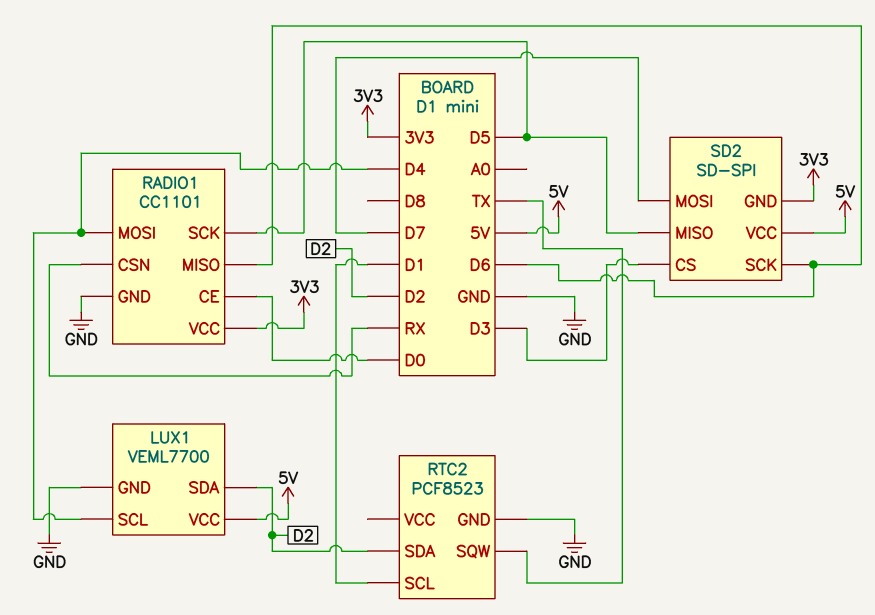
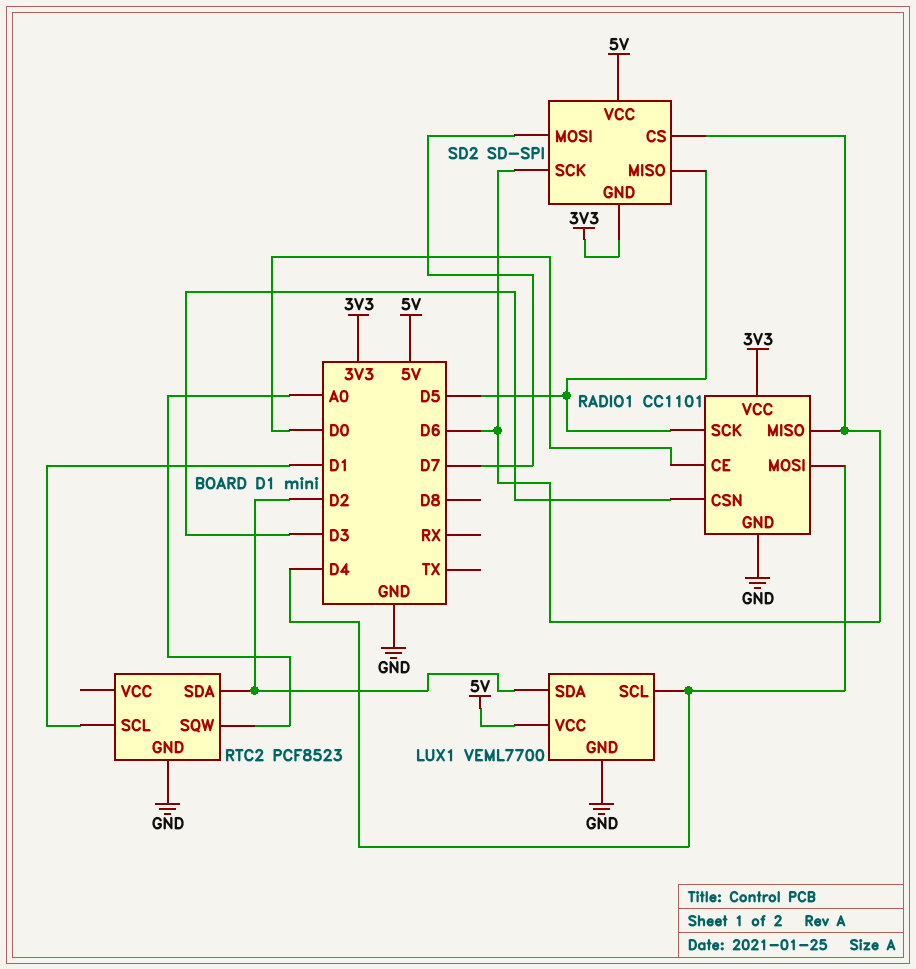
RADIO1 pin CSN: RX -> D3
RTC2 pin SQW: TX -> A0
SD2 pin CS: D3 -> D6

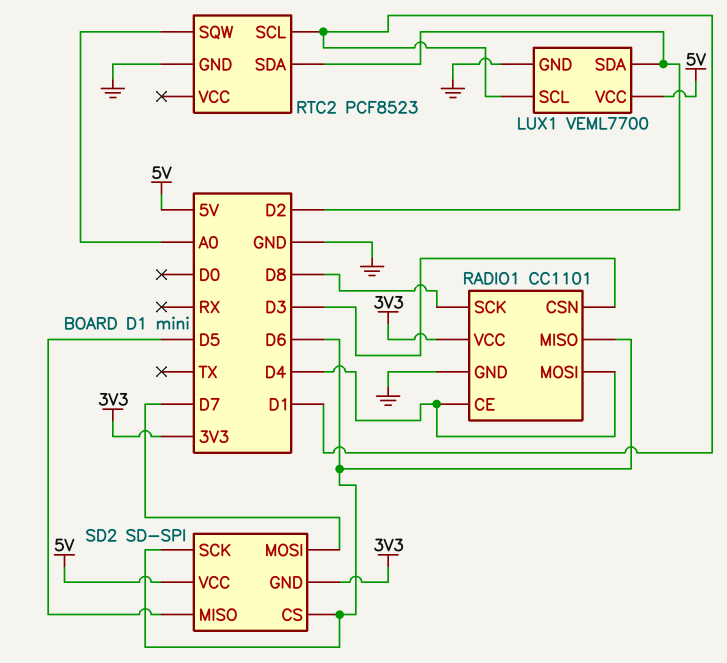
LUX1 pin SCL: D4 -> D1
RADIO1 pin CE: D0 -> D4
RADIO1 pin SCK: D5 -> D8

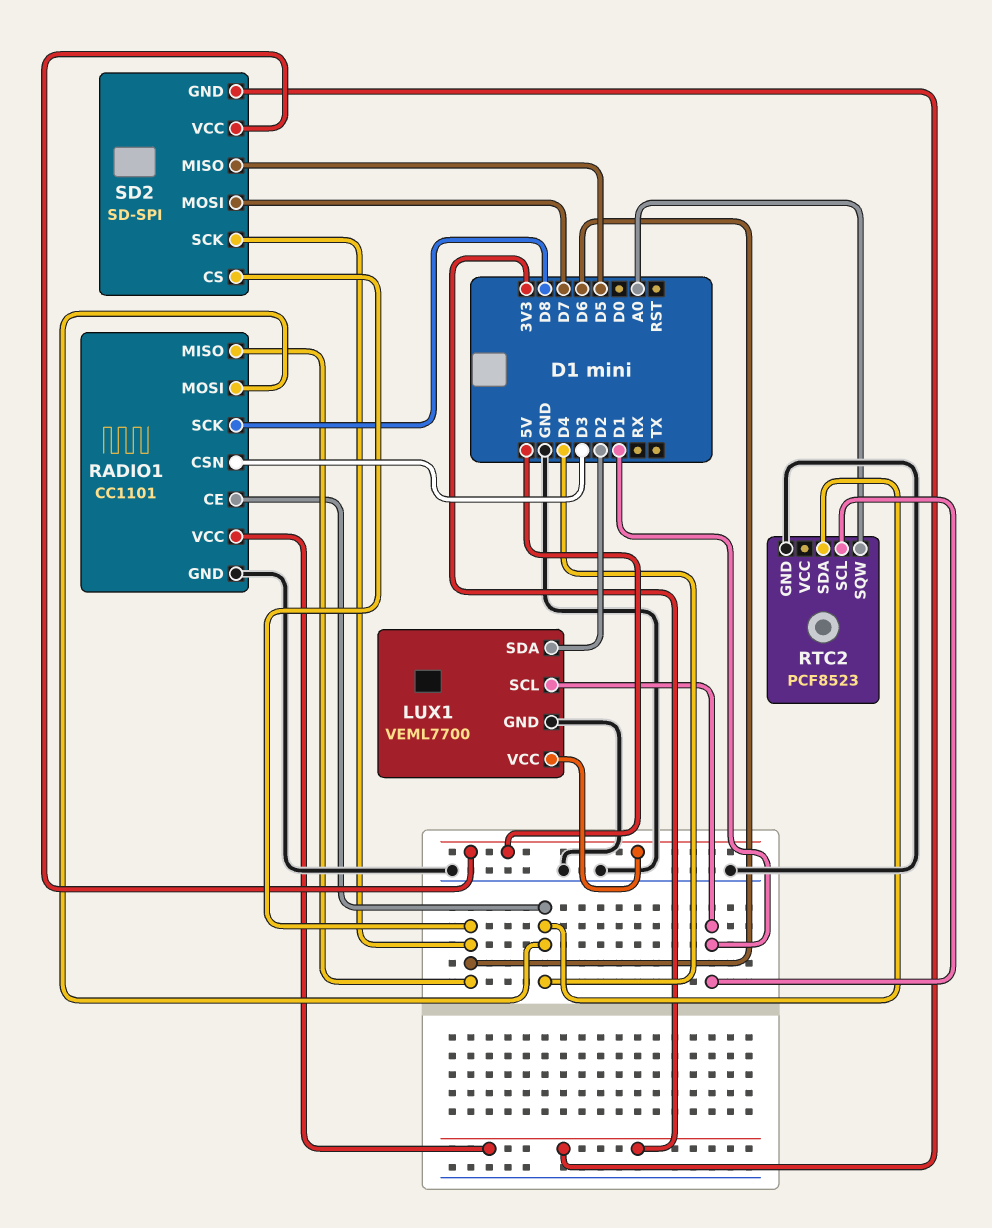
RTC2 pin SDA: D2 -> D4

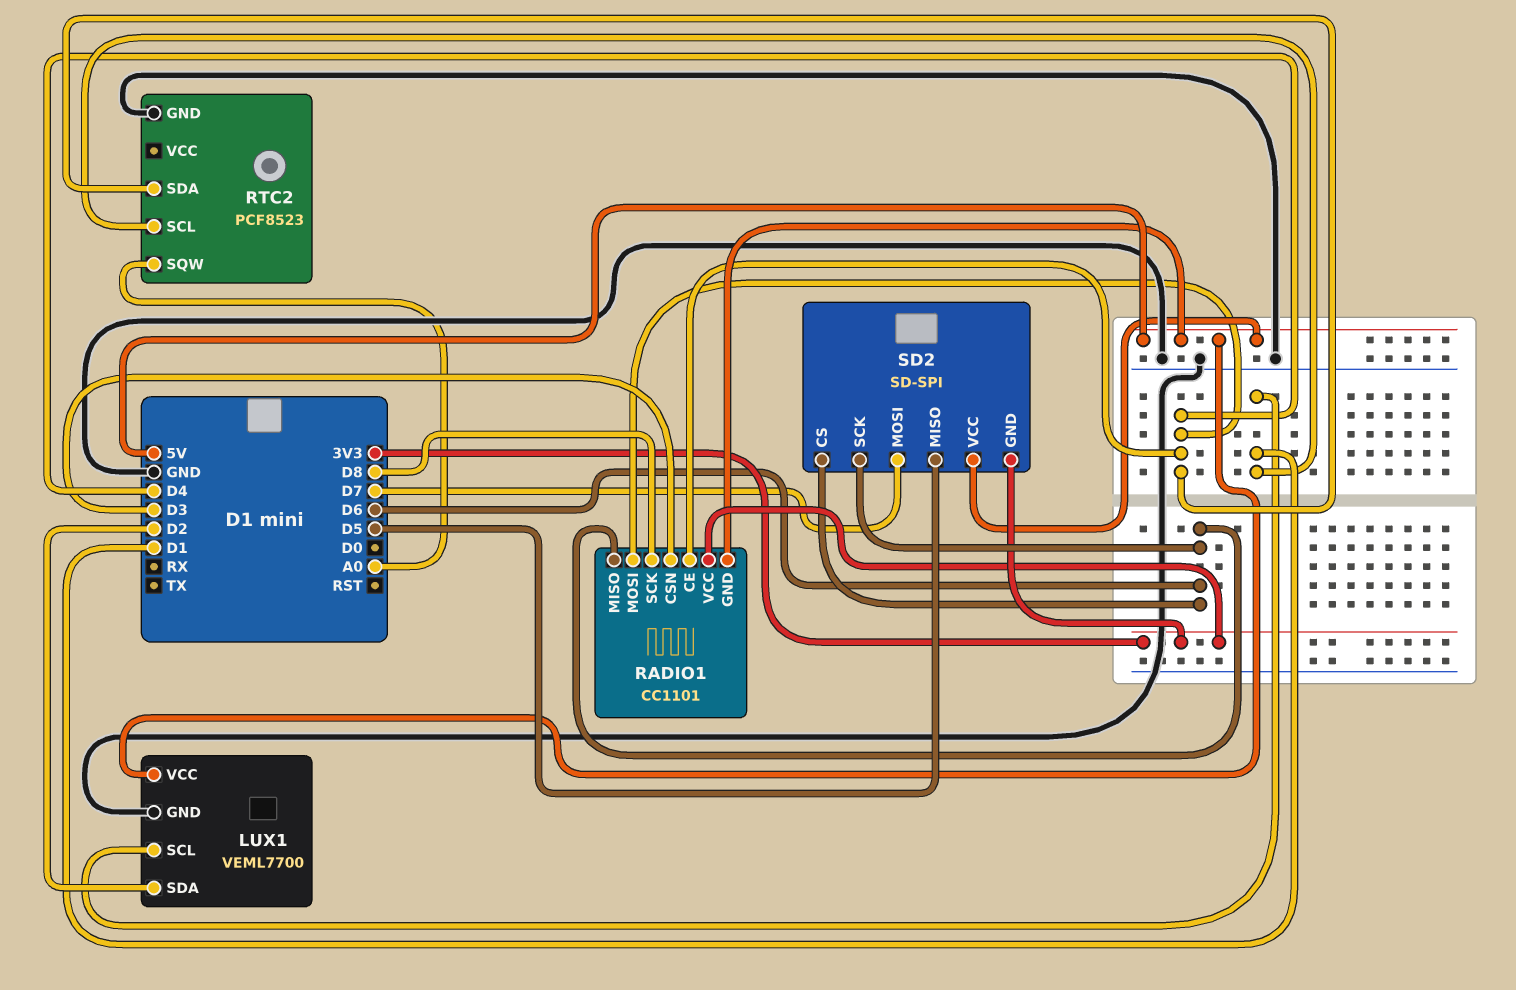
RADIO1 pin GND: GND -> 5V

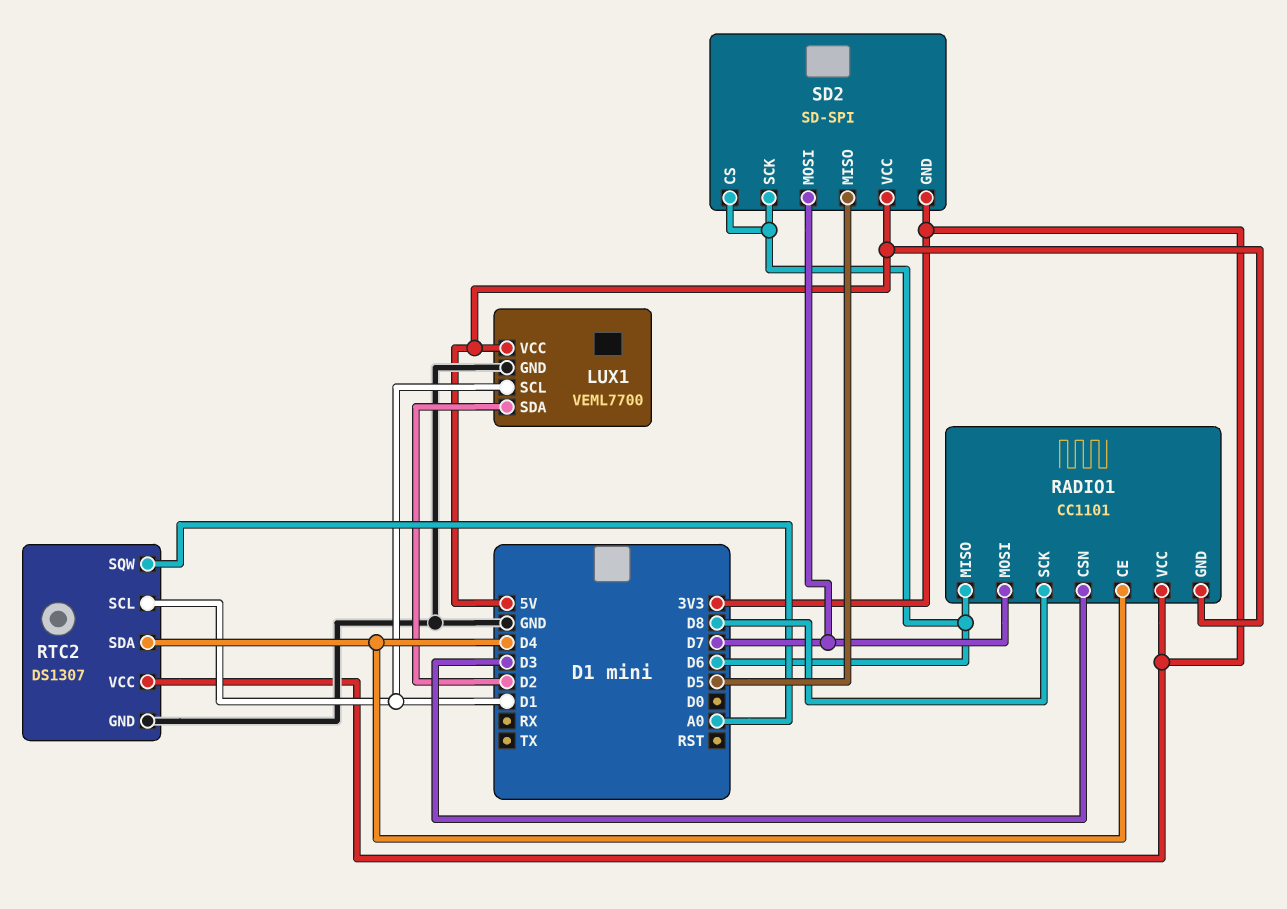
RADIO1 pin MOSI: D4 -> D7
RTC2: PCF8523 -> DS1307
RTC2 pin VCC: none -> 3V3

